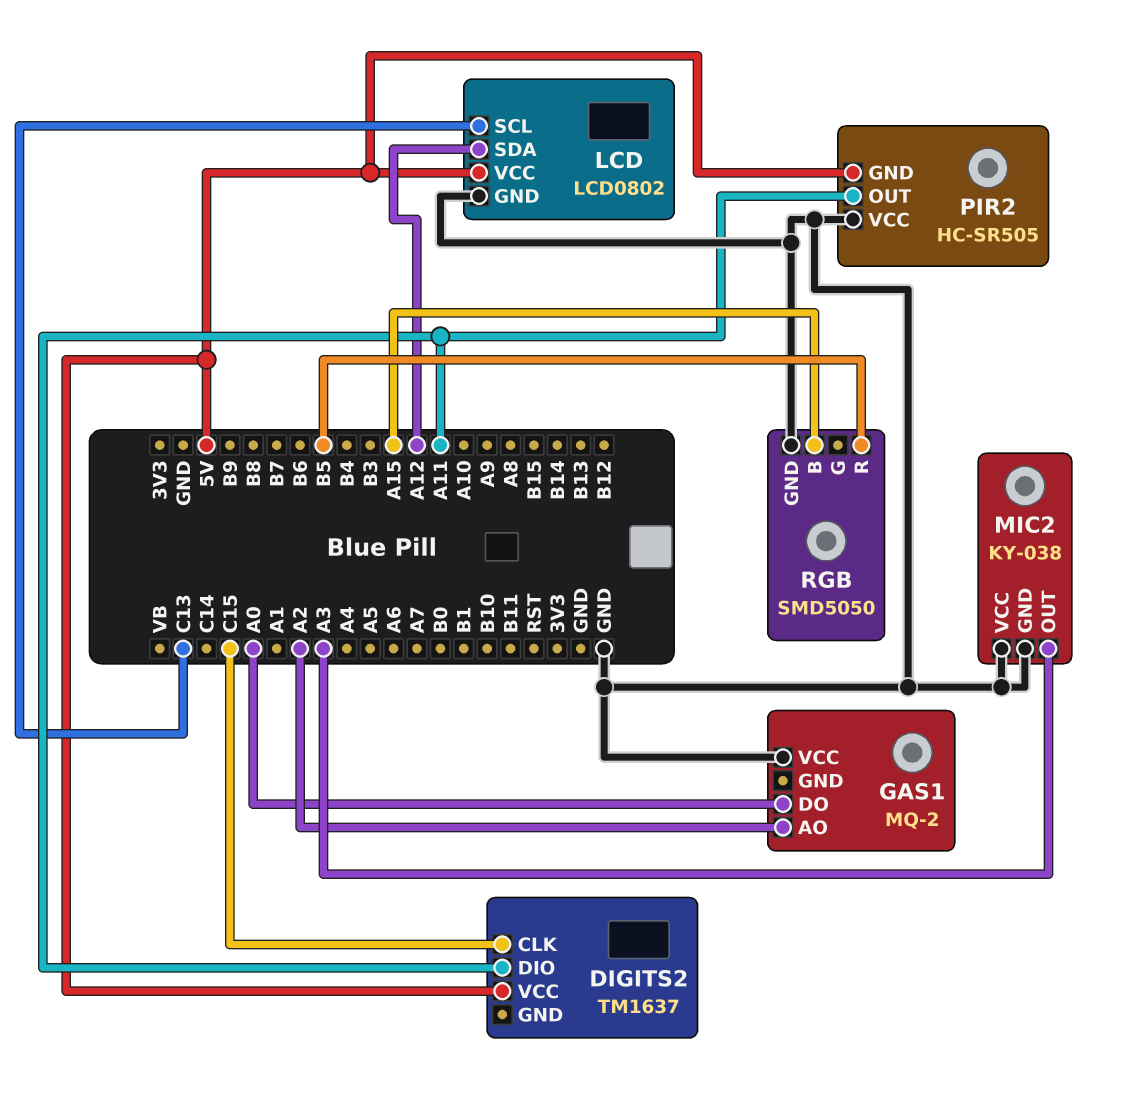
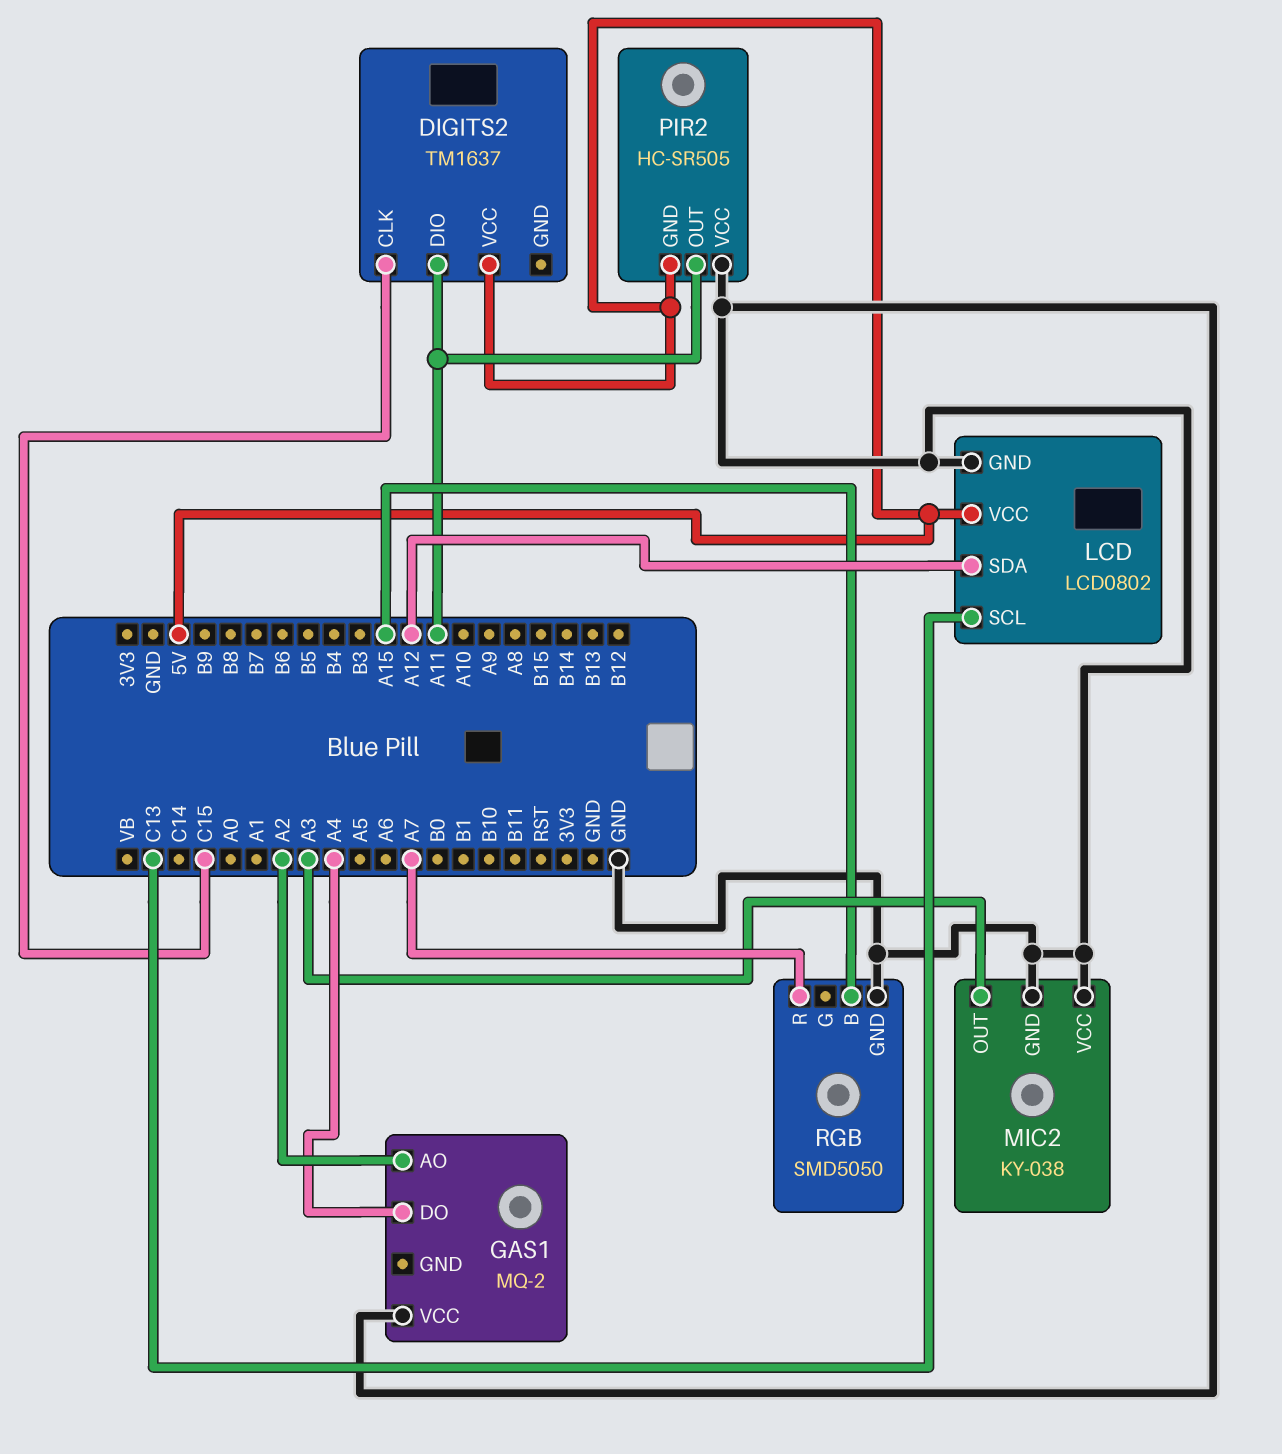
GAS1 pin DO: A0 -> A4
RGB pin R: B5 -> A7

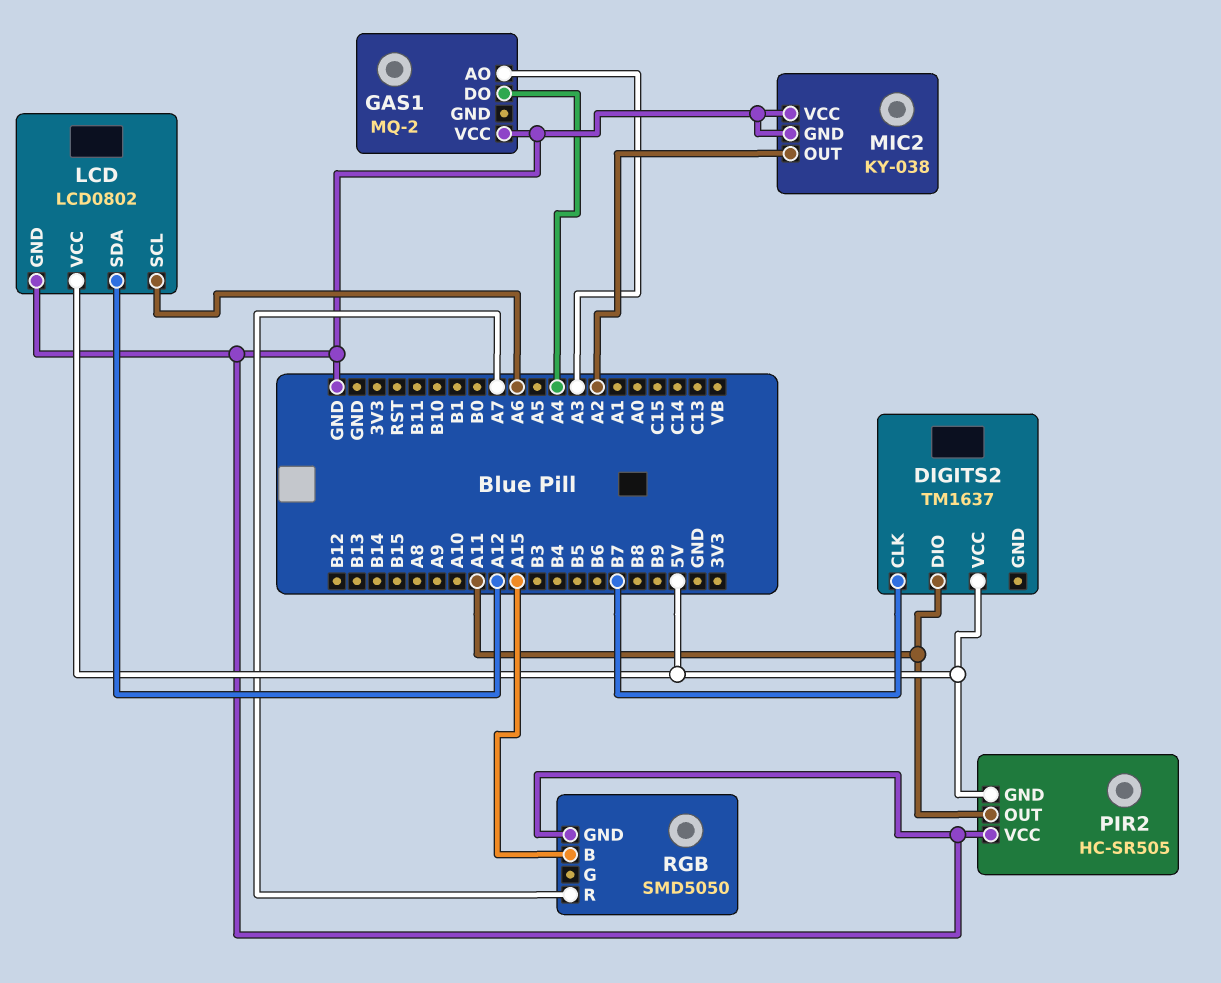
DIGITS2 pin CLK: C15 -> B7
GAS1 pin AO: A2 -> A3
LCD pin SCL: C13 -> A6
MIC2 pin OUT: A3 -> A2

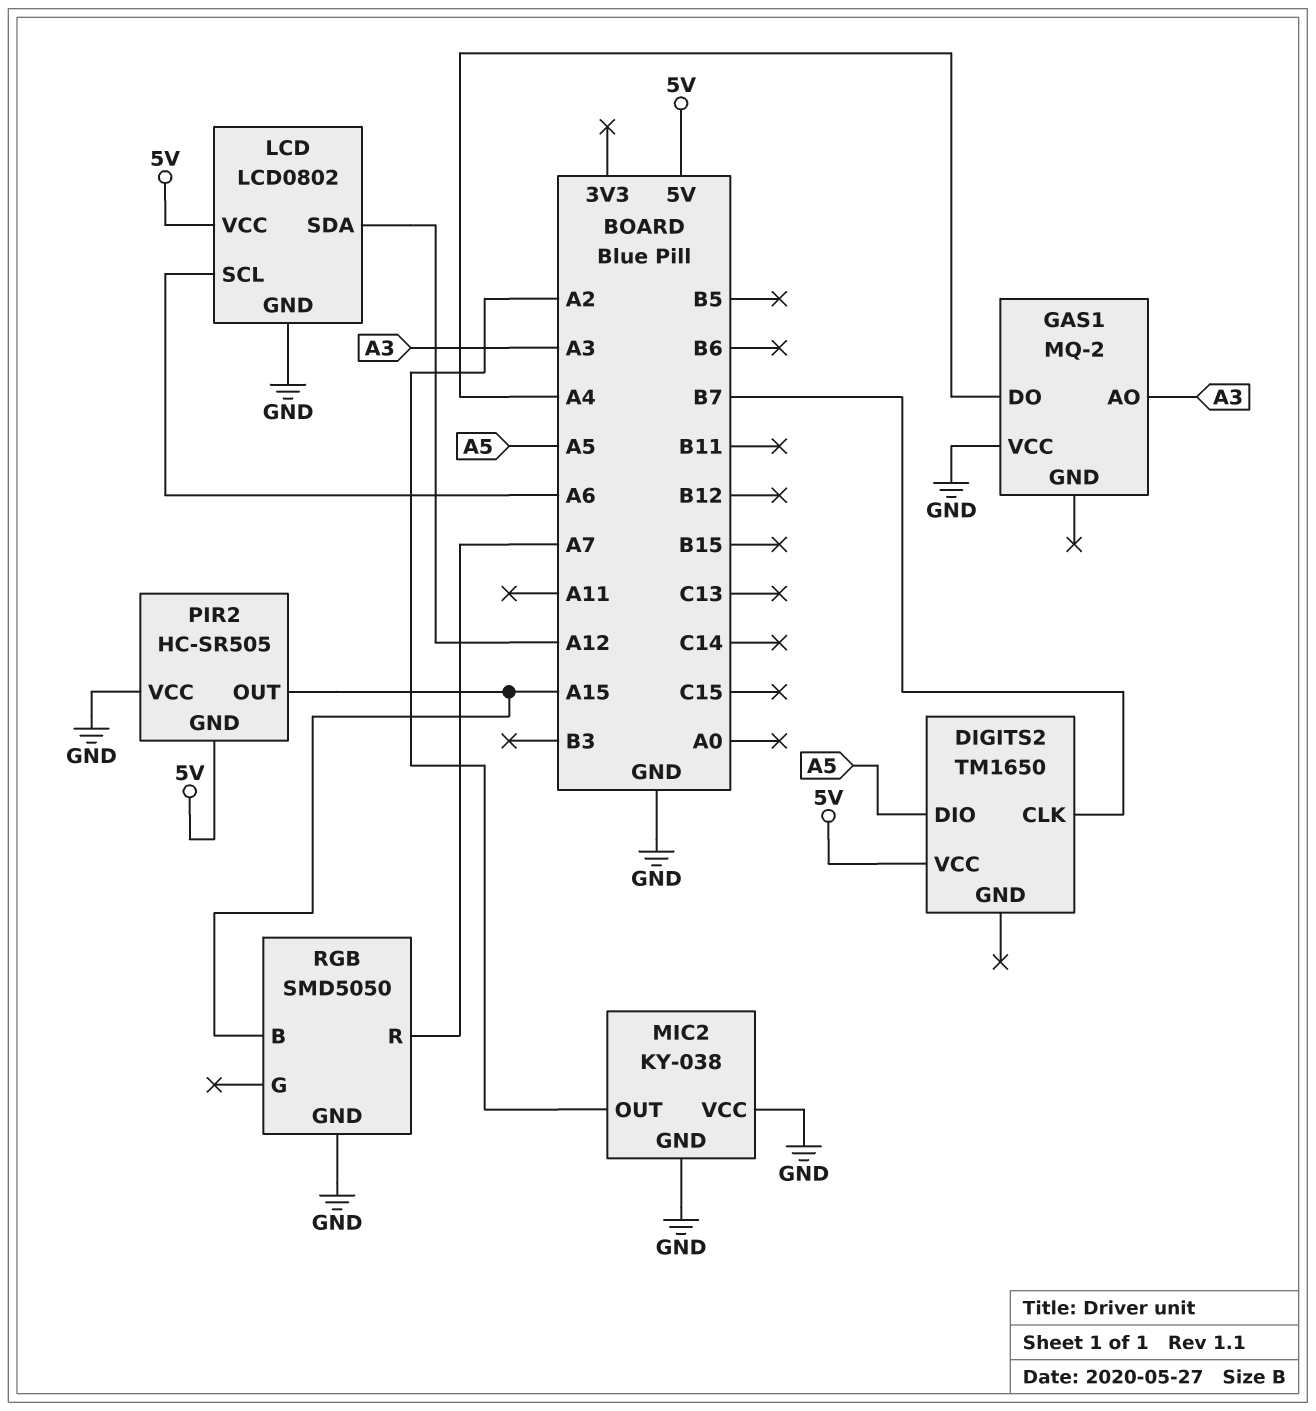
DIGITS2: TM1637 -> TM1650
DIGITS2 pin DIO: A11 -> A5
PIR2 pin OUT: A11 -> A15

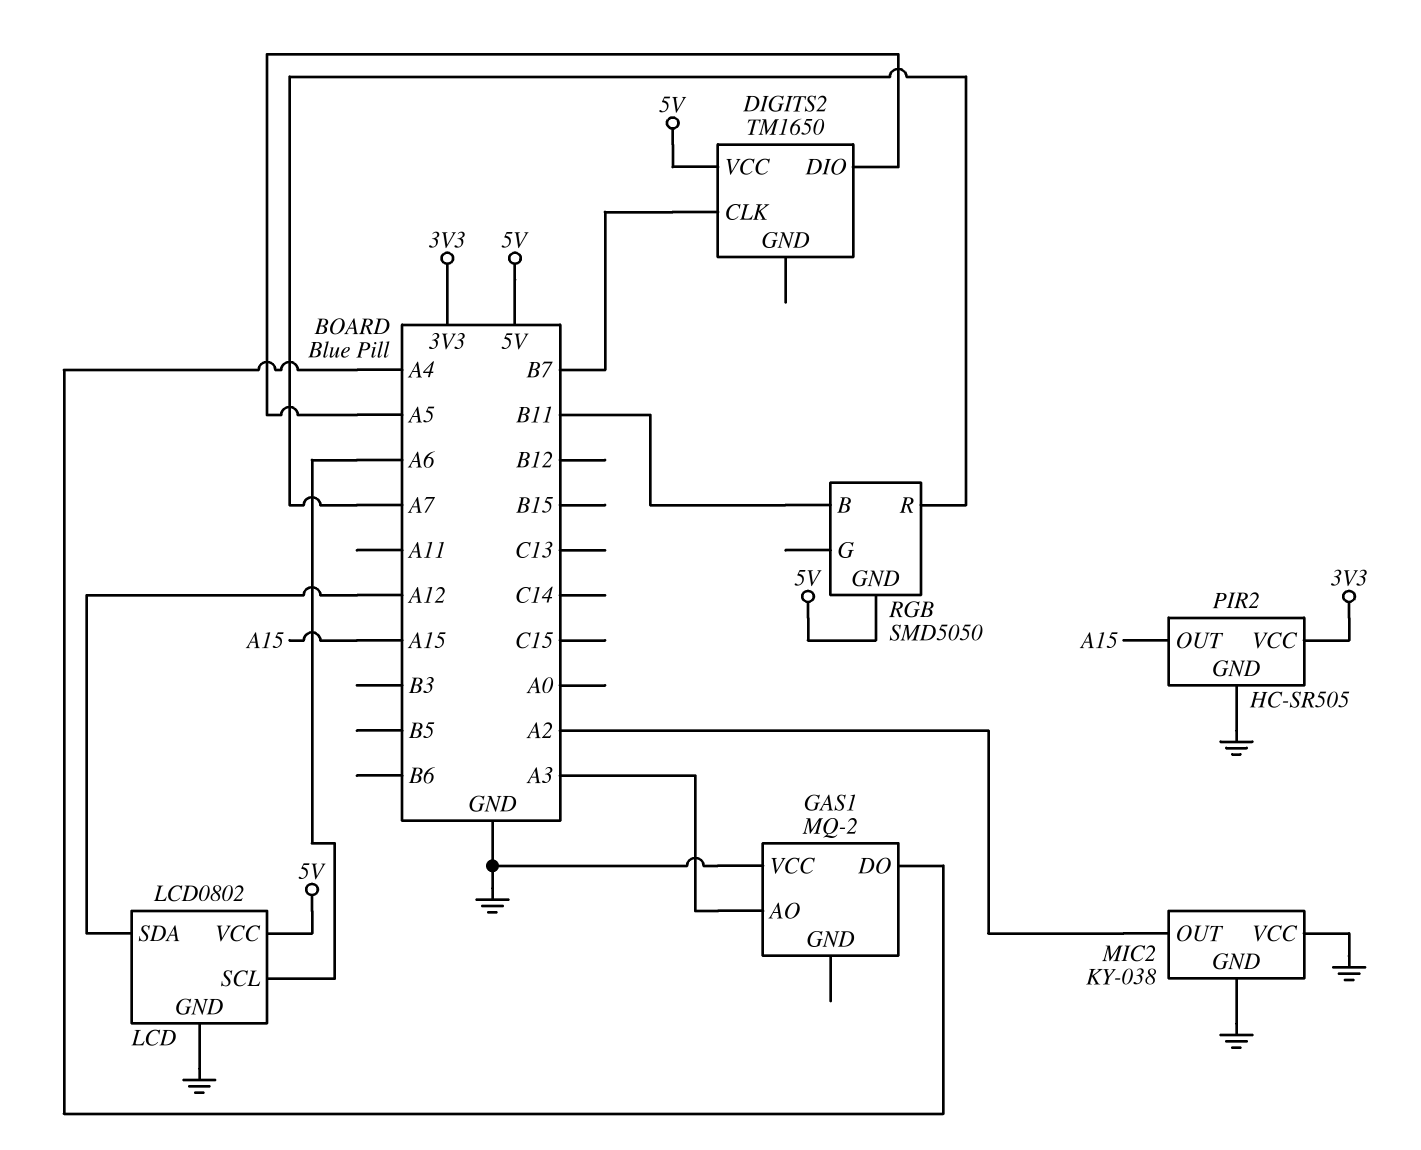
PIR2 pin GND: 5V -> GND
PIR2 pin VCC: GND -> 3V3
RGB pin B: A15 -> B11
RGB pin GND: GND -> 5V

